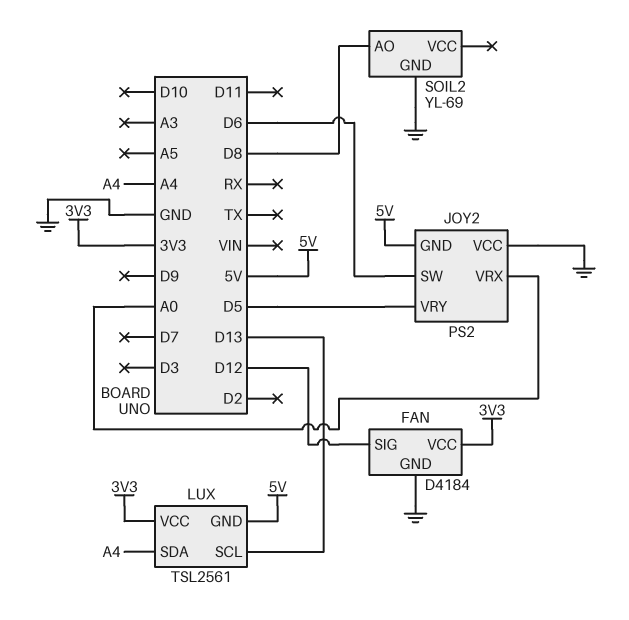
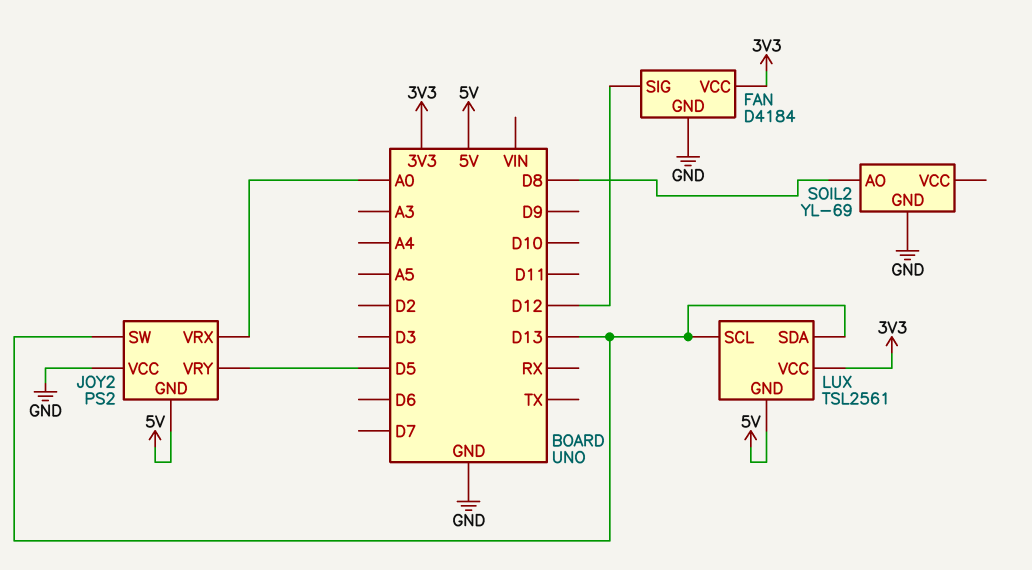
JOY2 pin SW: D6 -> D13
LUX pin SDA: A4 -> D13

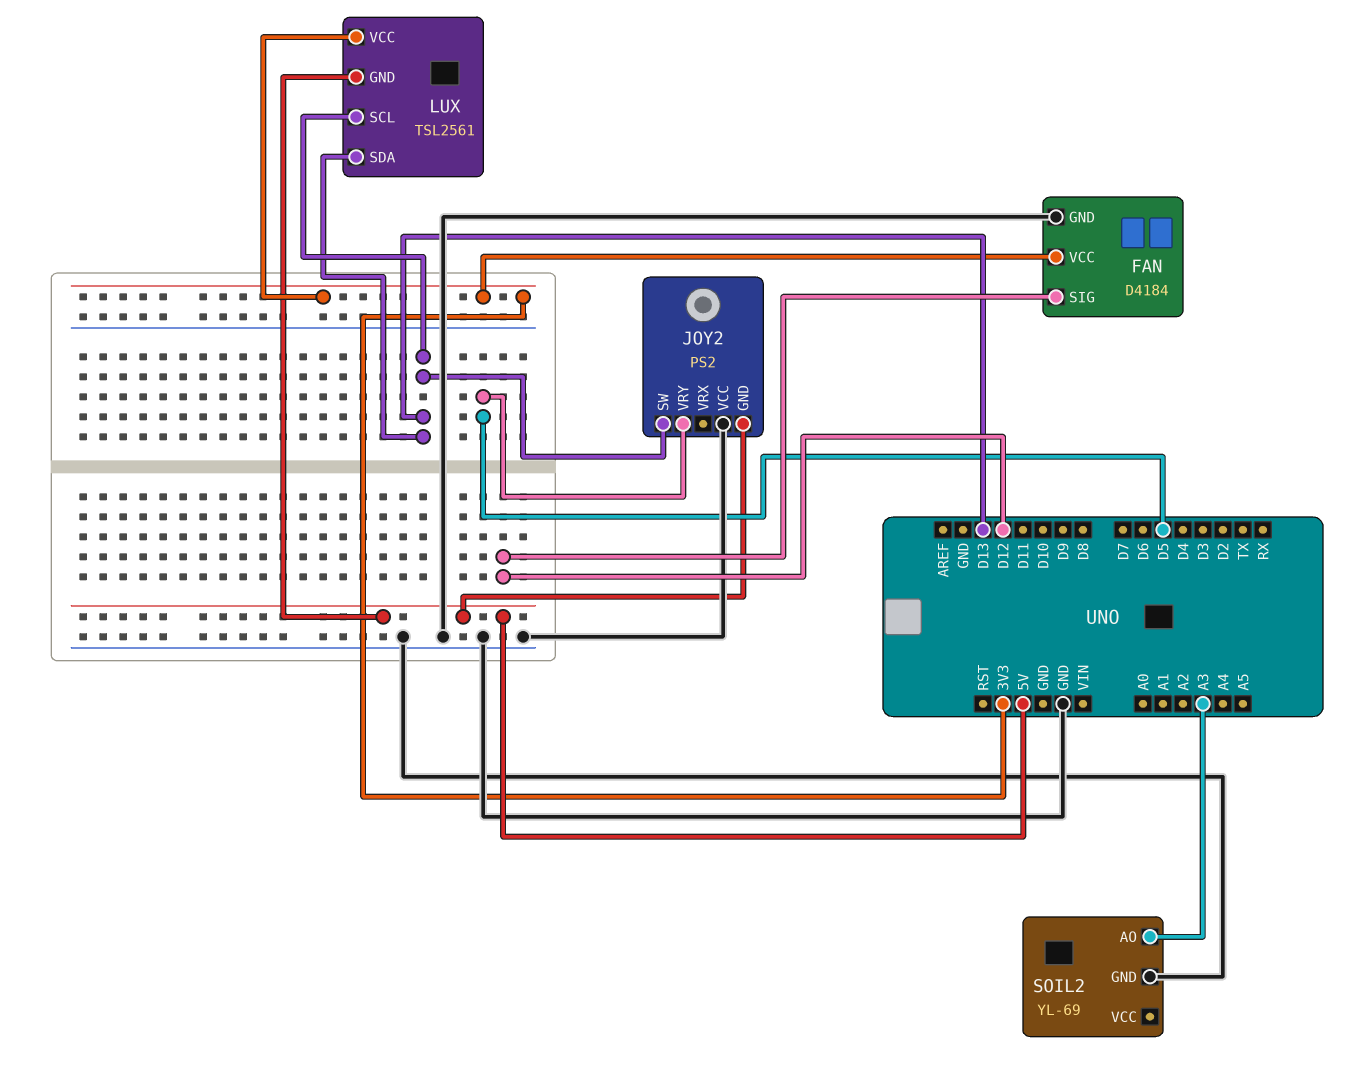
JOY2 pin VRX: A0 -> none
SOIL2 pin AO: D8 -> A3

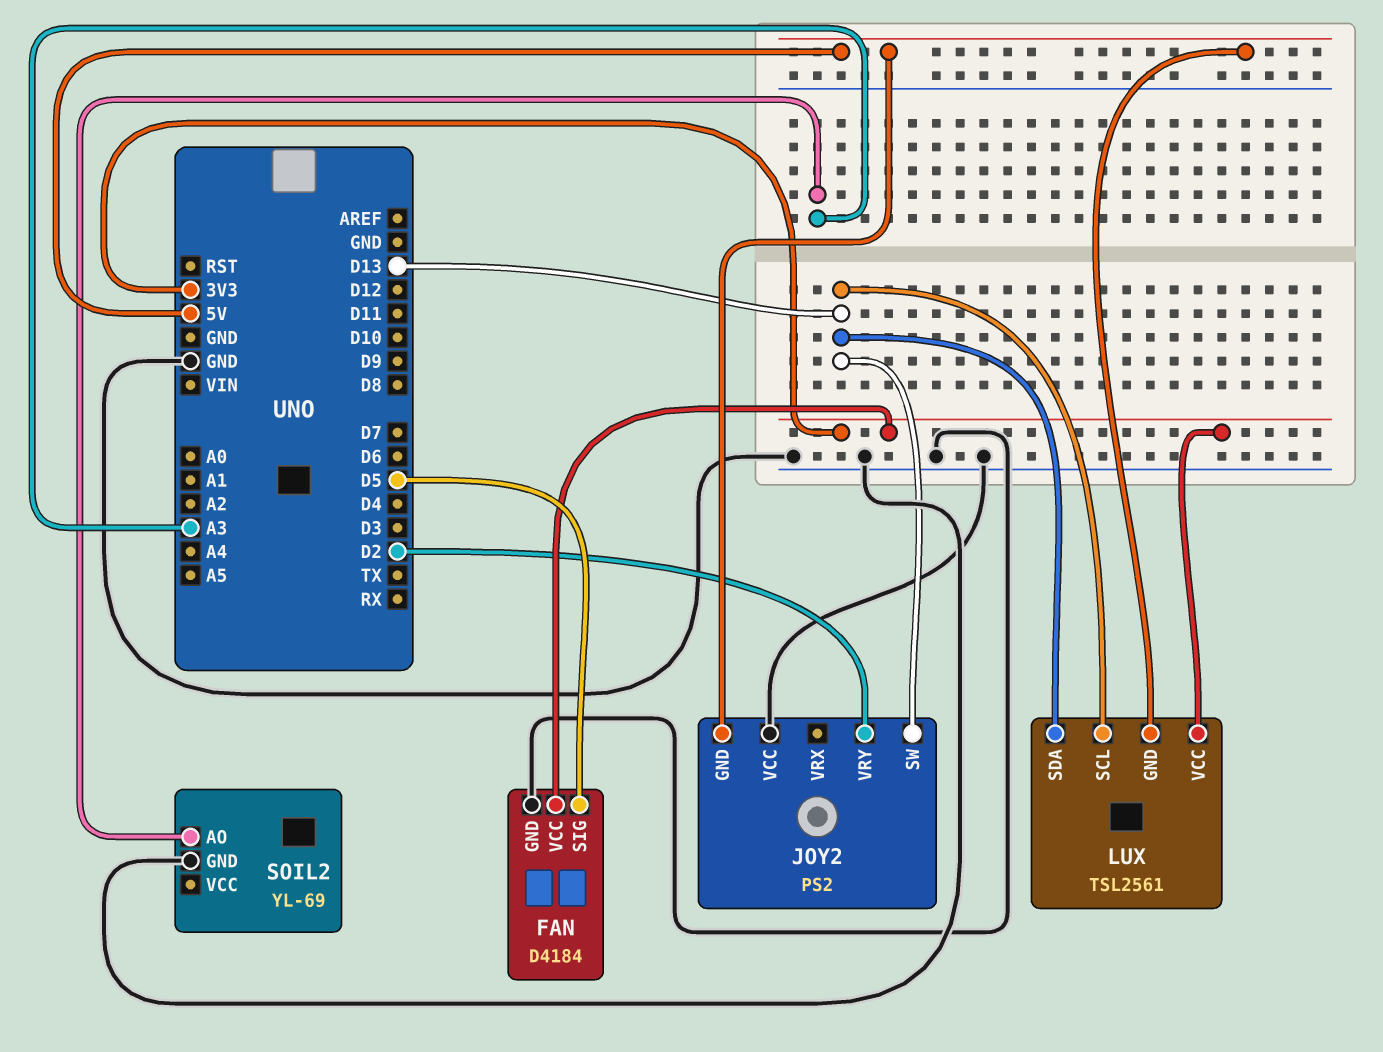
FAN pin SIG: D12 -> D5
JOY2 pin VRY: D5 -> D2

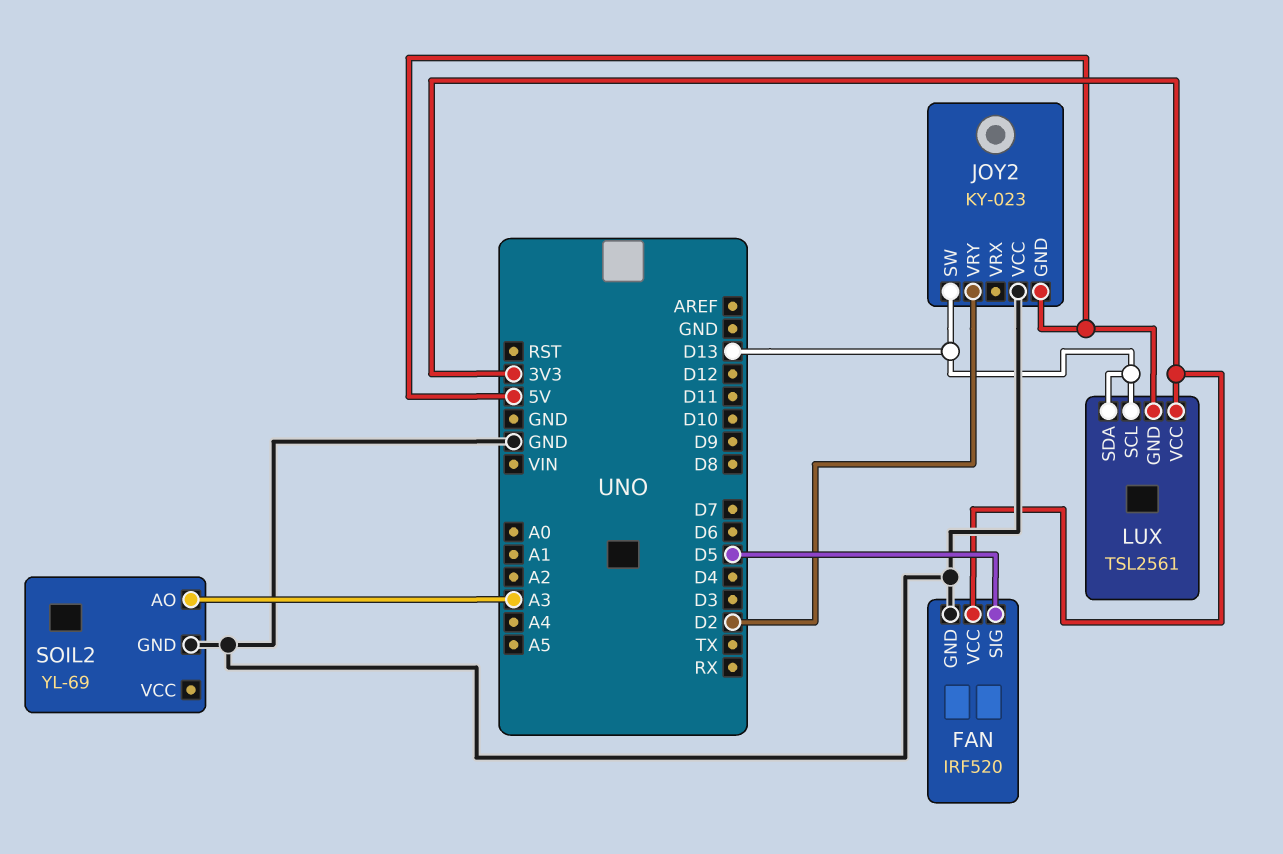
FAN: D4184 -> IRF520
JOY2: PS2 -> KY-023

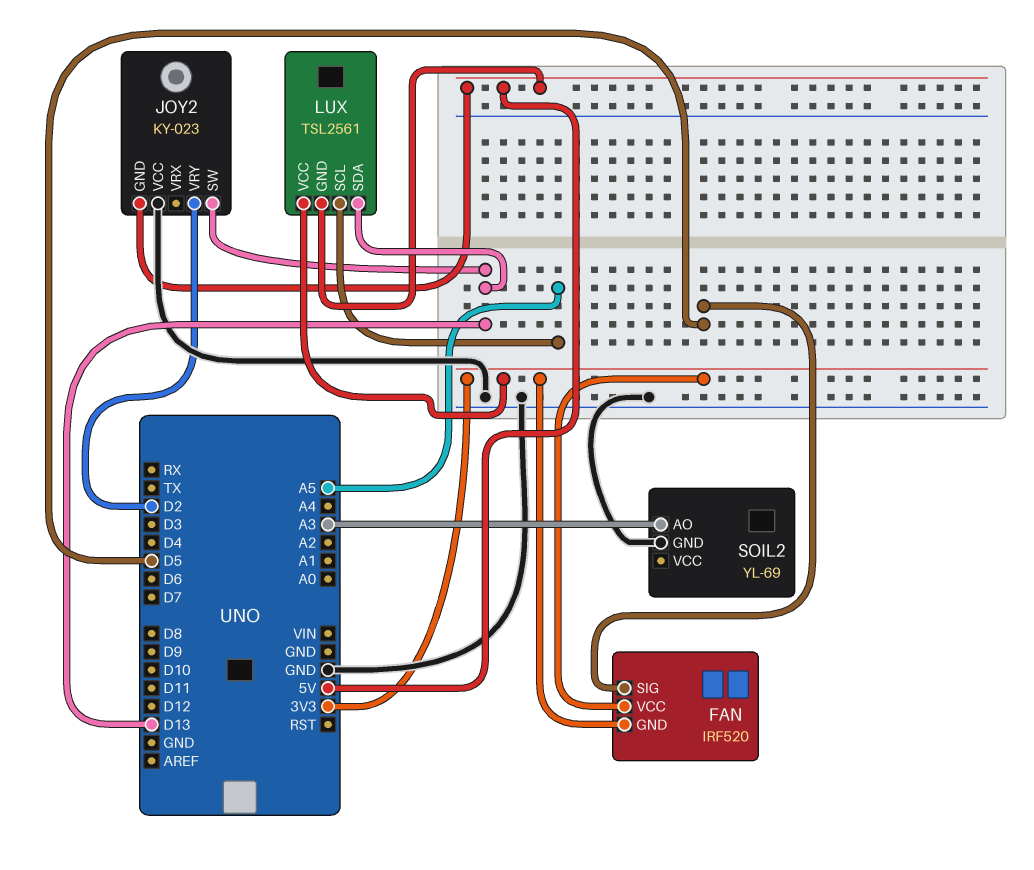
FAN pin GND: GND -> 3V3
LUX pin SCL: D13 -> A5

